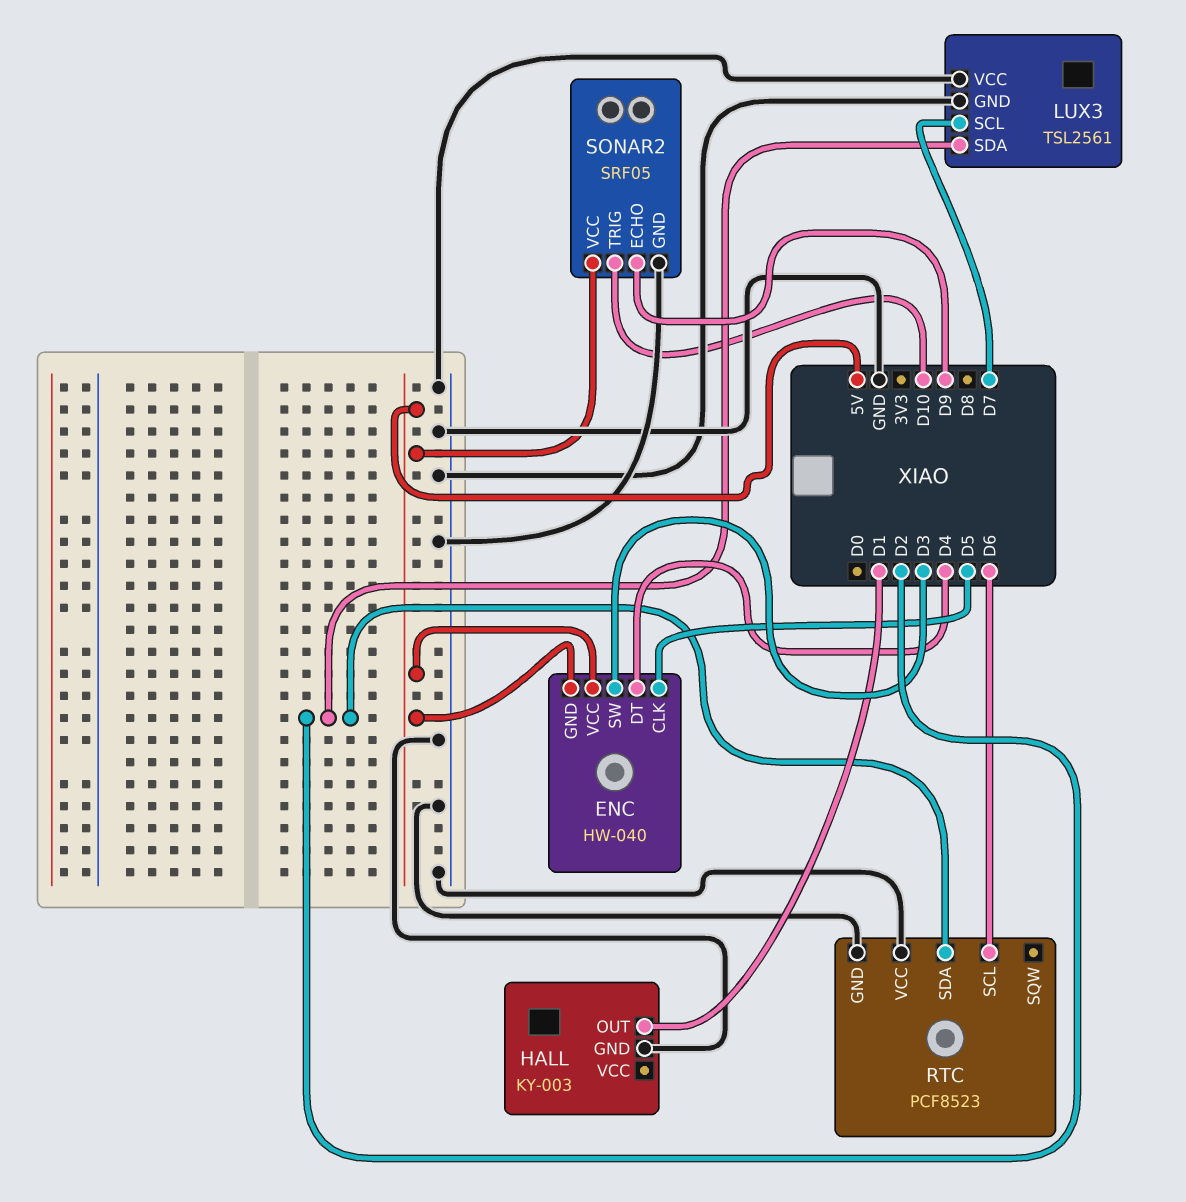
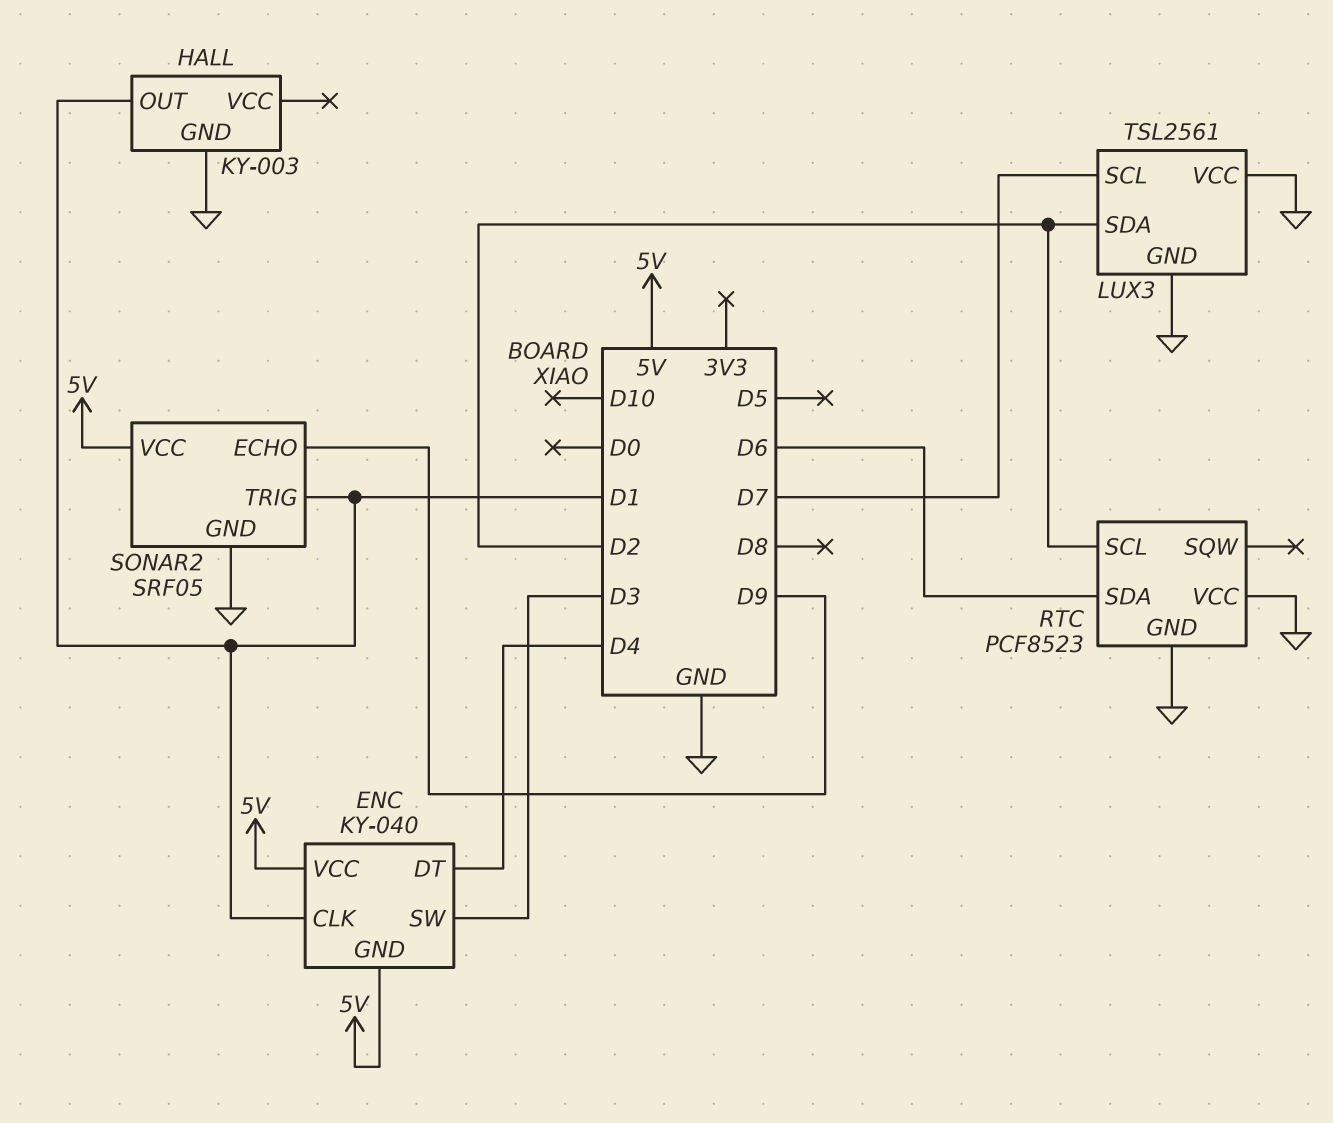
ENC: HW-040 -> KY-040
ENC pin CLK: D5 -> D1
RTC pin SCL: D6 -> D2
RTC pin SDA: D2 -> D6
SONAR2 pin TRIG: D10 -> D1

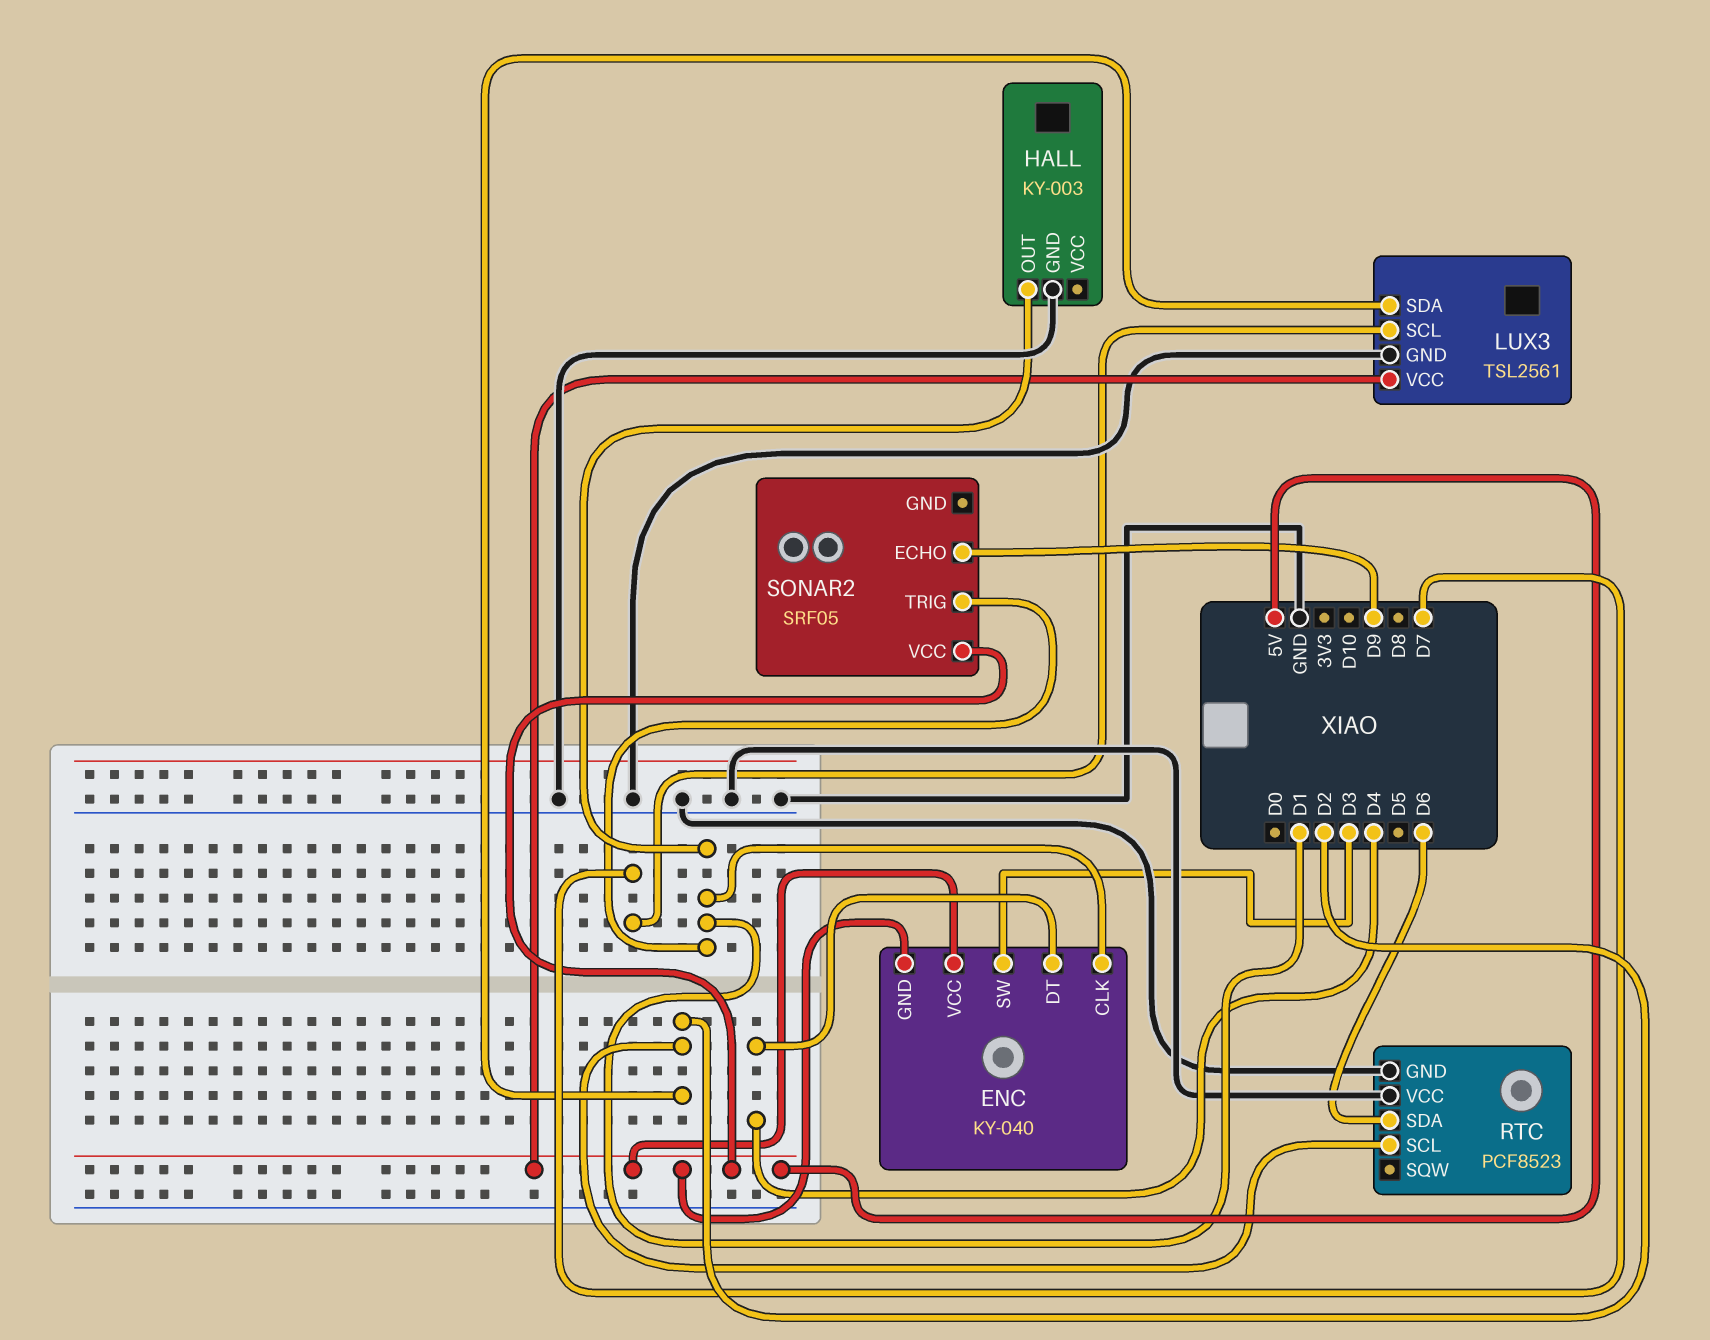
LUX3 pin VCC: GND -> 5V
SONAR2 pin GND: GND -> none

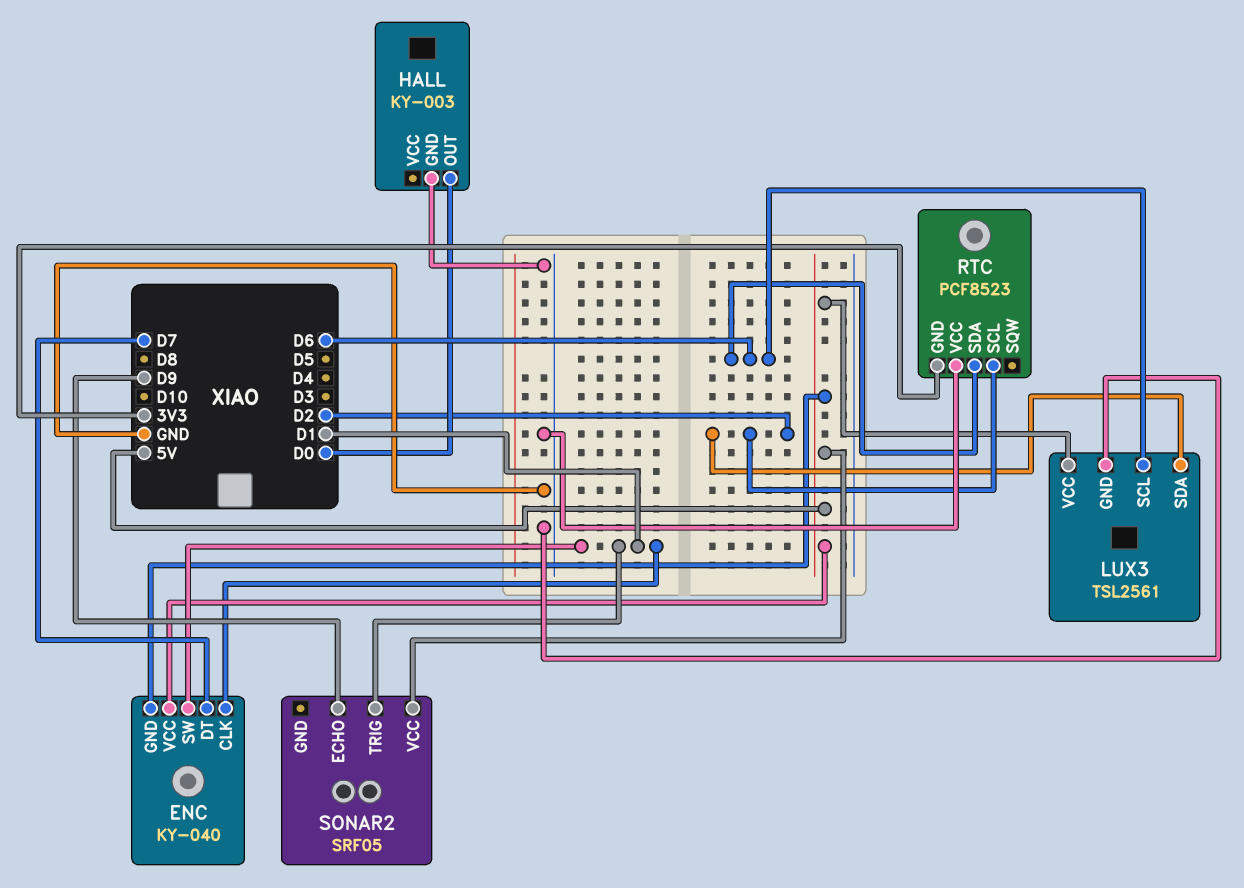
ENC pin DT: D4 -> D7
ENC pin SW: D3 -> D1
HALL pin OUT: D1 -> D0
LUX3 pin SCL: D7 -> D6
RTC pin GND: GND -> 3V3

